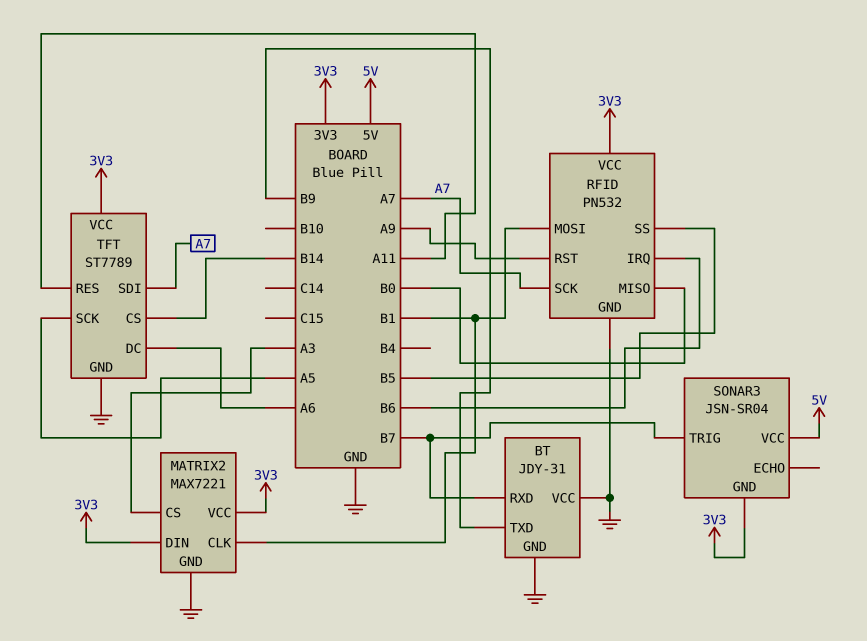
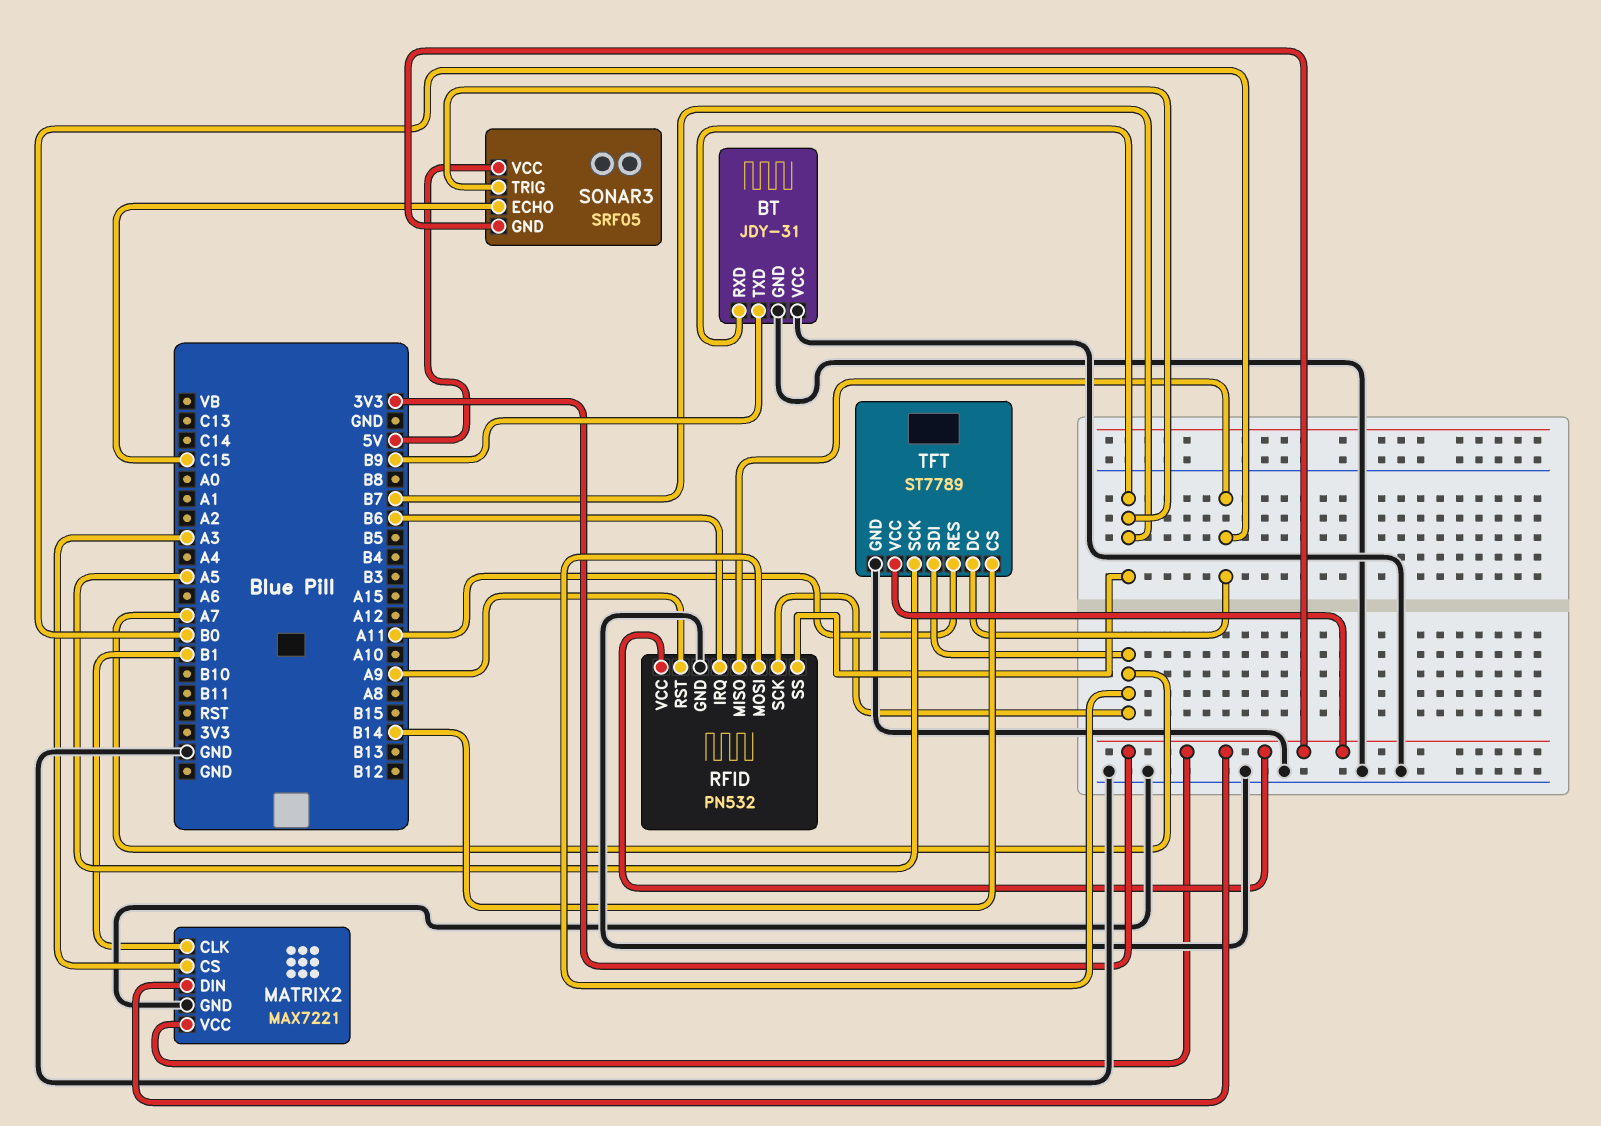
RFID pin MOSI: B1 -> A7
RFID pin SS: B5 -> B7
SONAR3: JSN-SR04 -> SRF05
SONAR3 pin ECHO: none -> C15
TFT pin DC: A6 -> B0

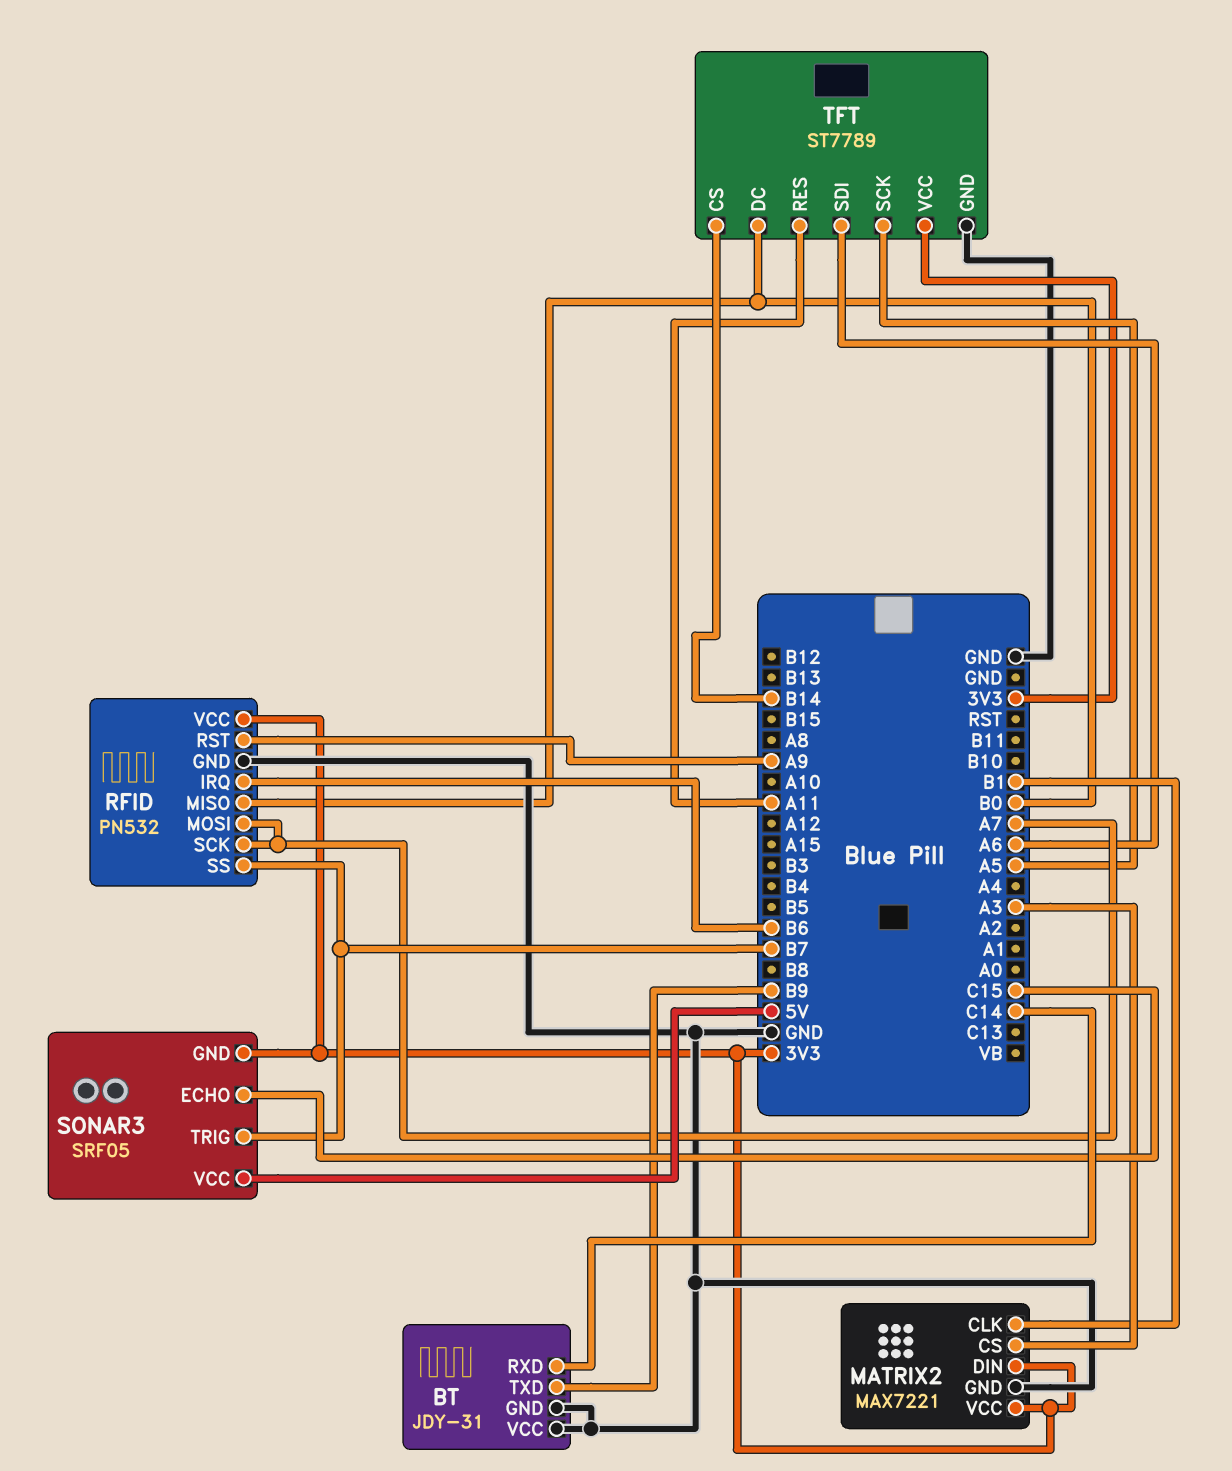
BT pin RXD: B7 -> C14
TFT pin SDI: A7 -> A6

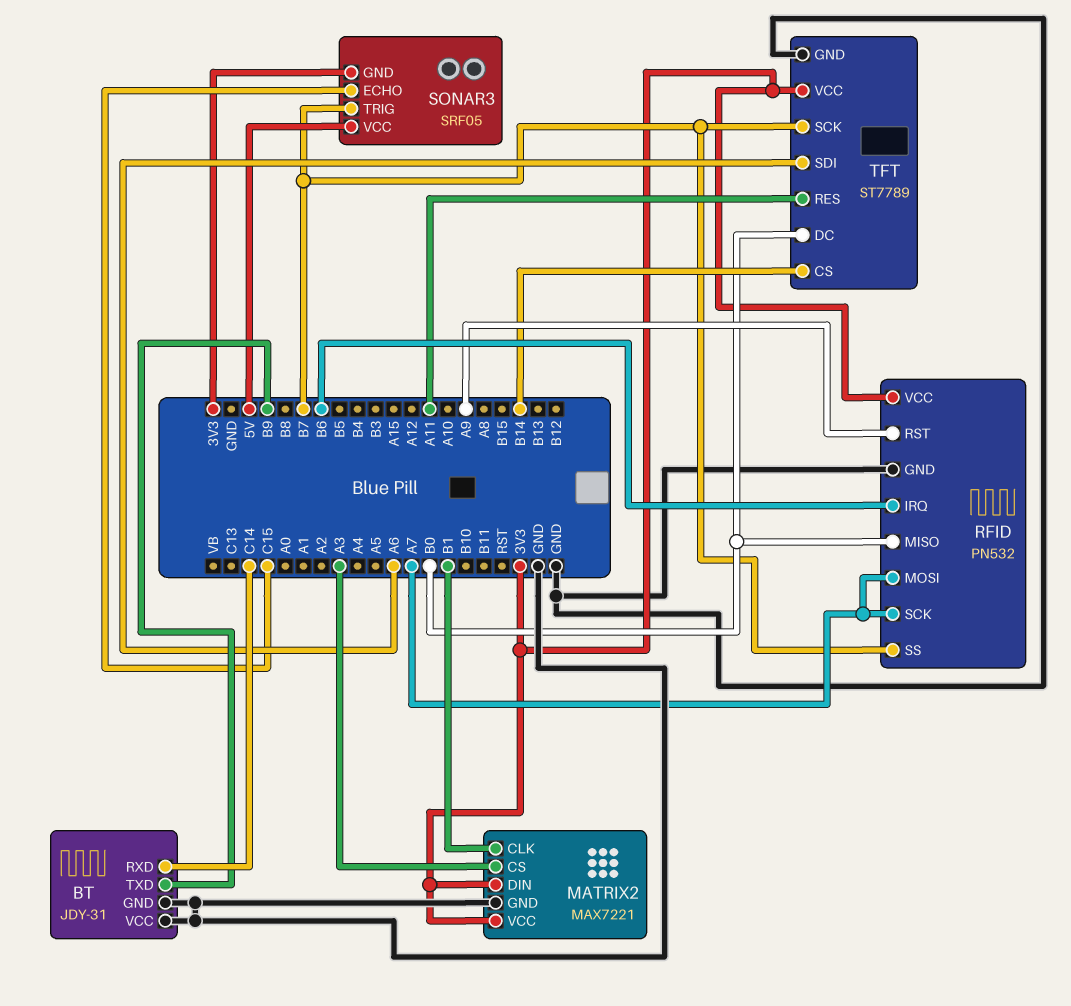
TFT pin SCK: A5 -> B7

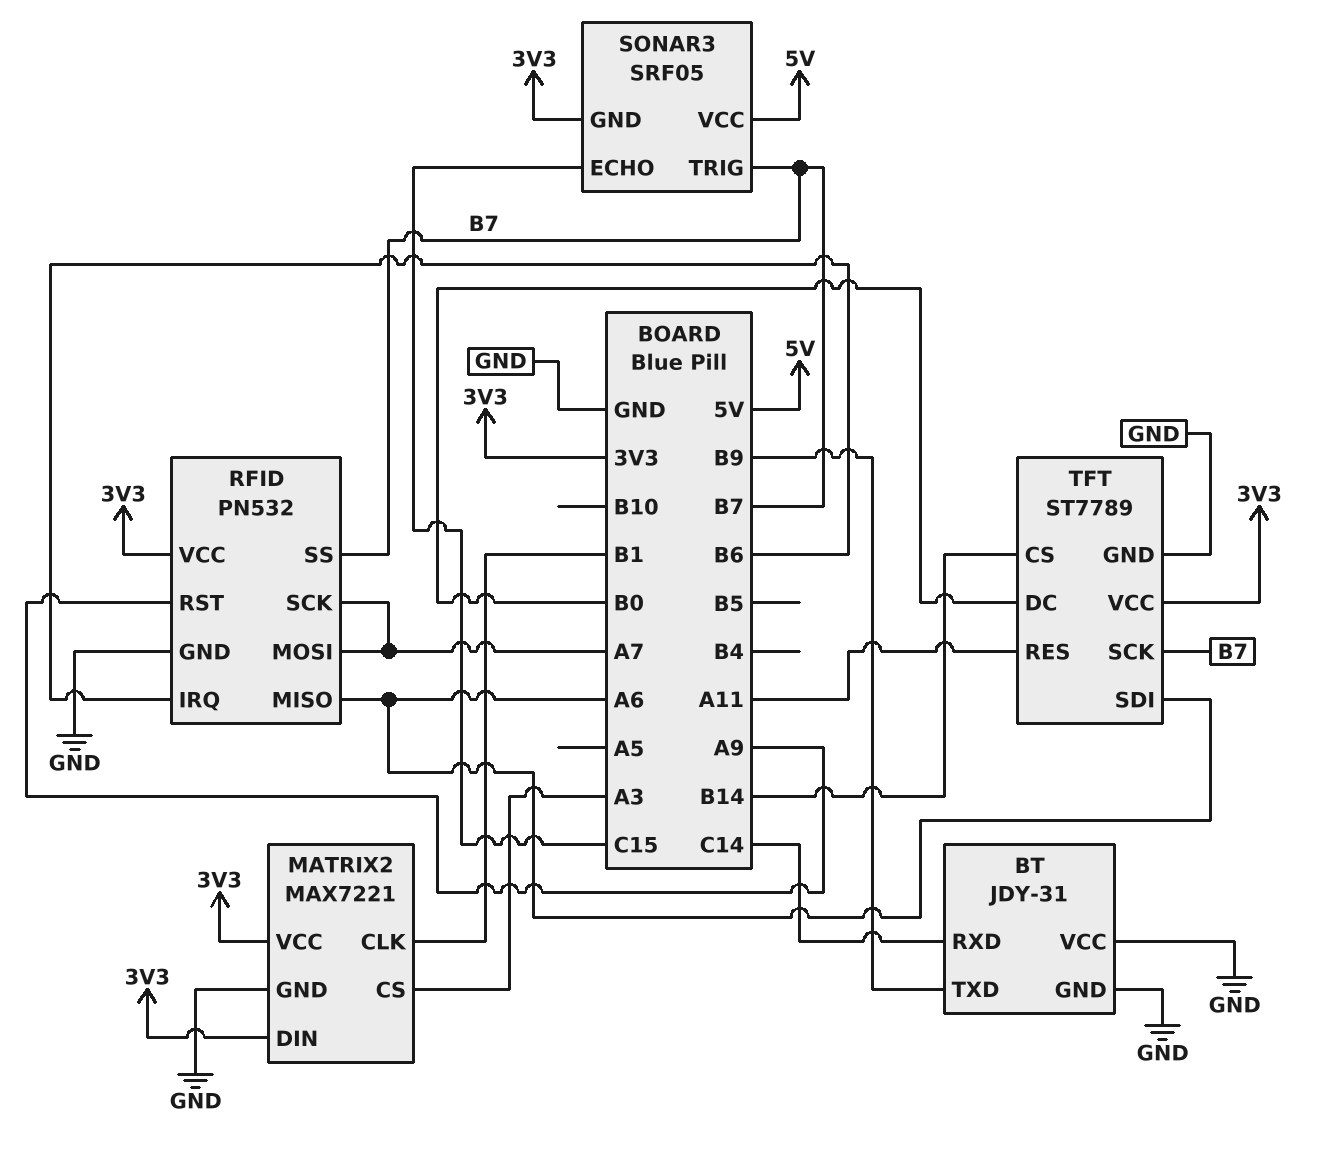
RFID pin MISO: B0 -> A6

